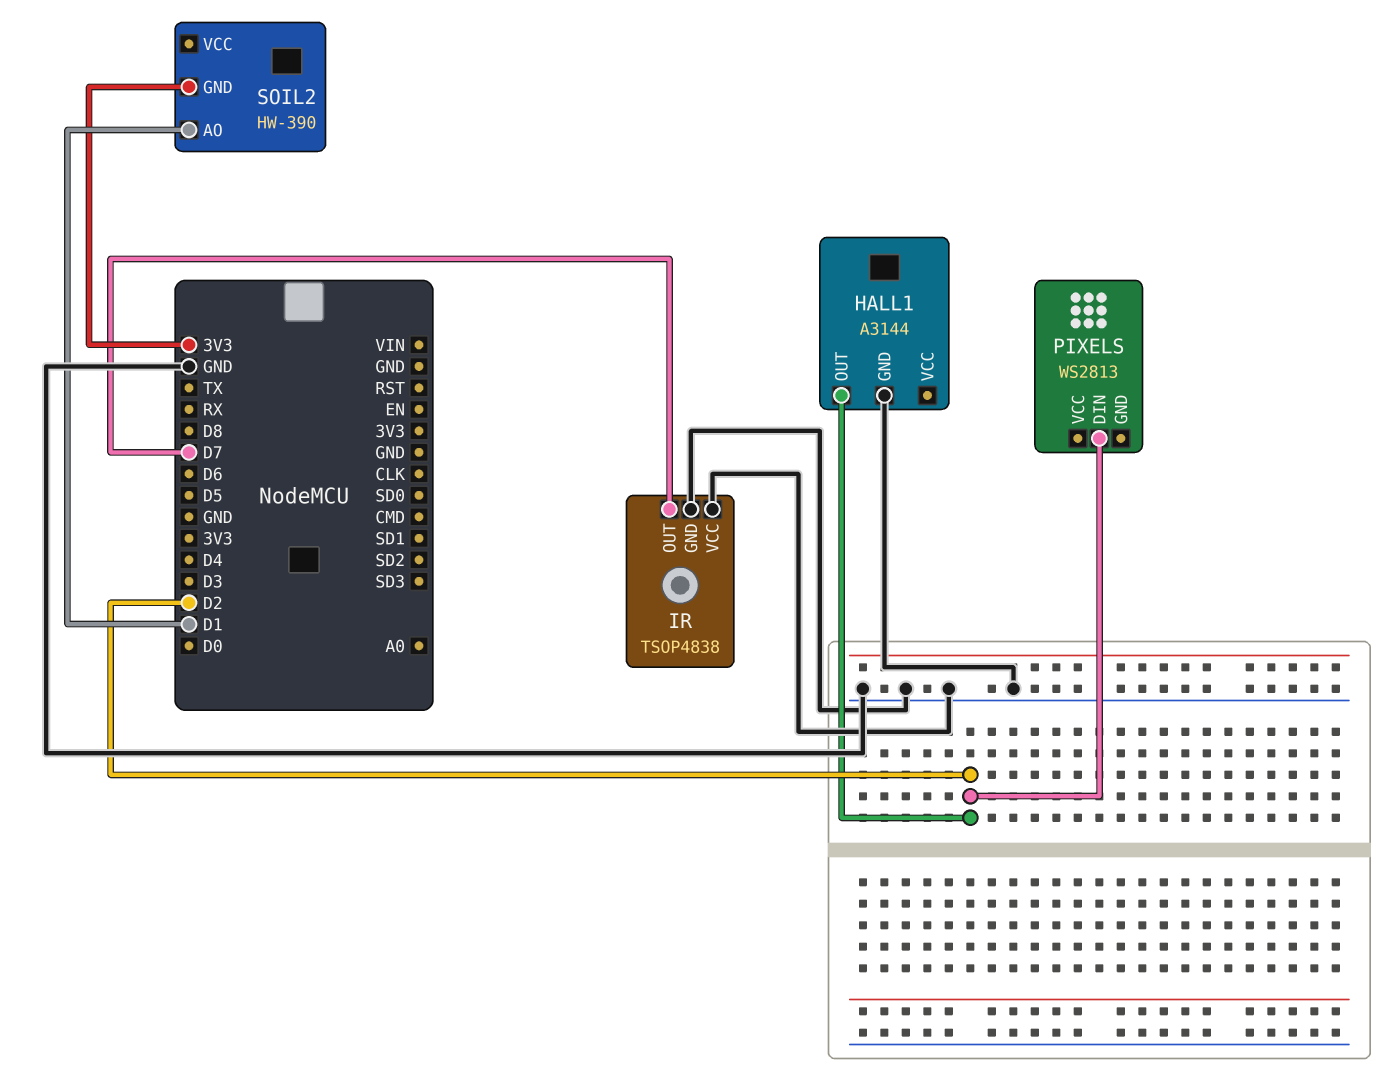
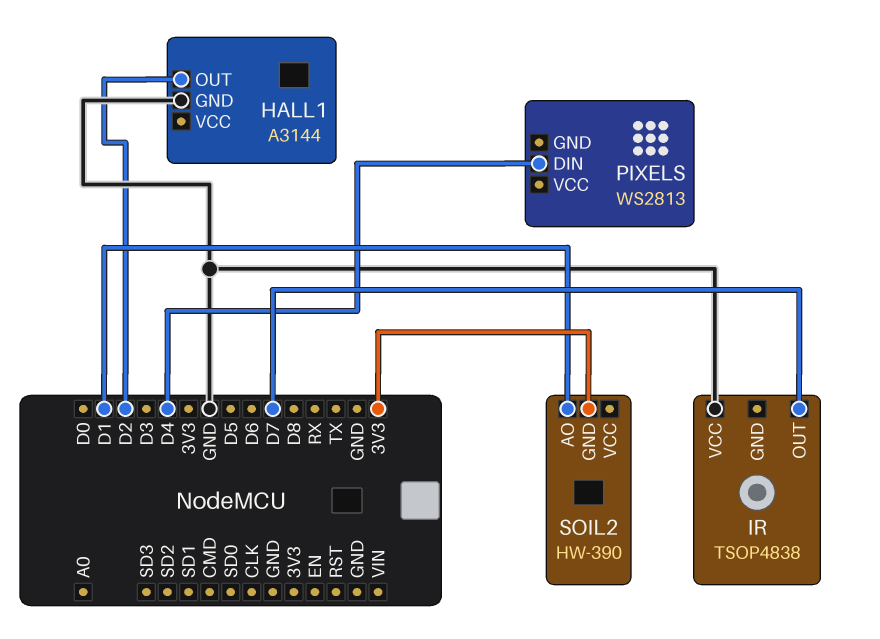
IR pin GND: GND -> none
PIXELS pin DIN: D2 -> D4

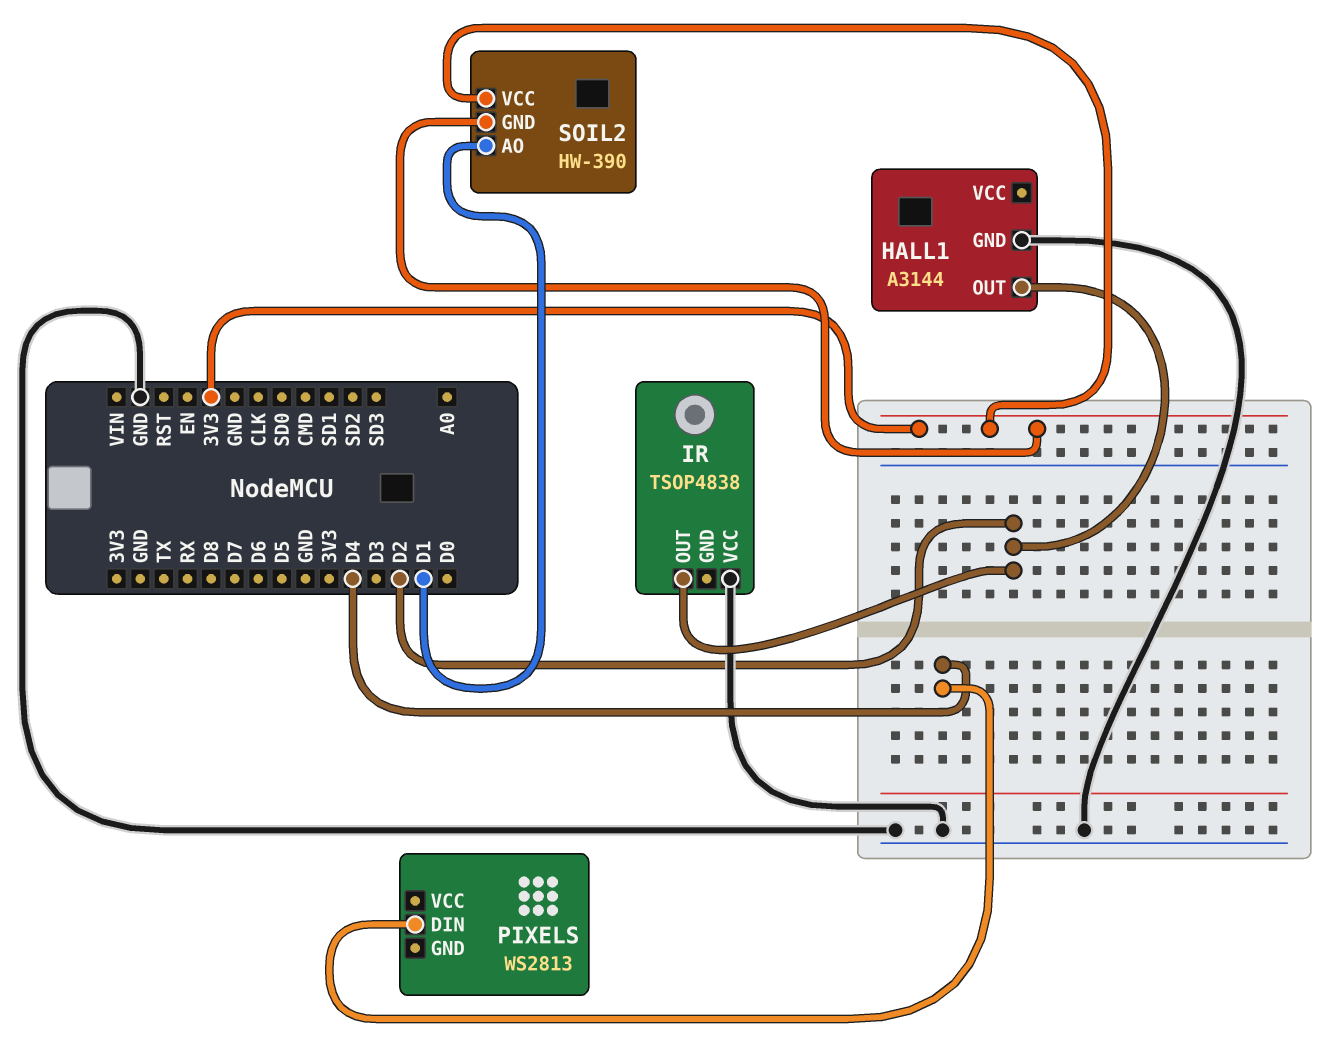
IR pin OUT: D7 -> D2
SOIL2 pin VCC: none -> 3V3

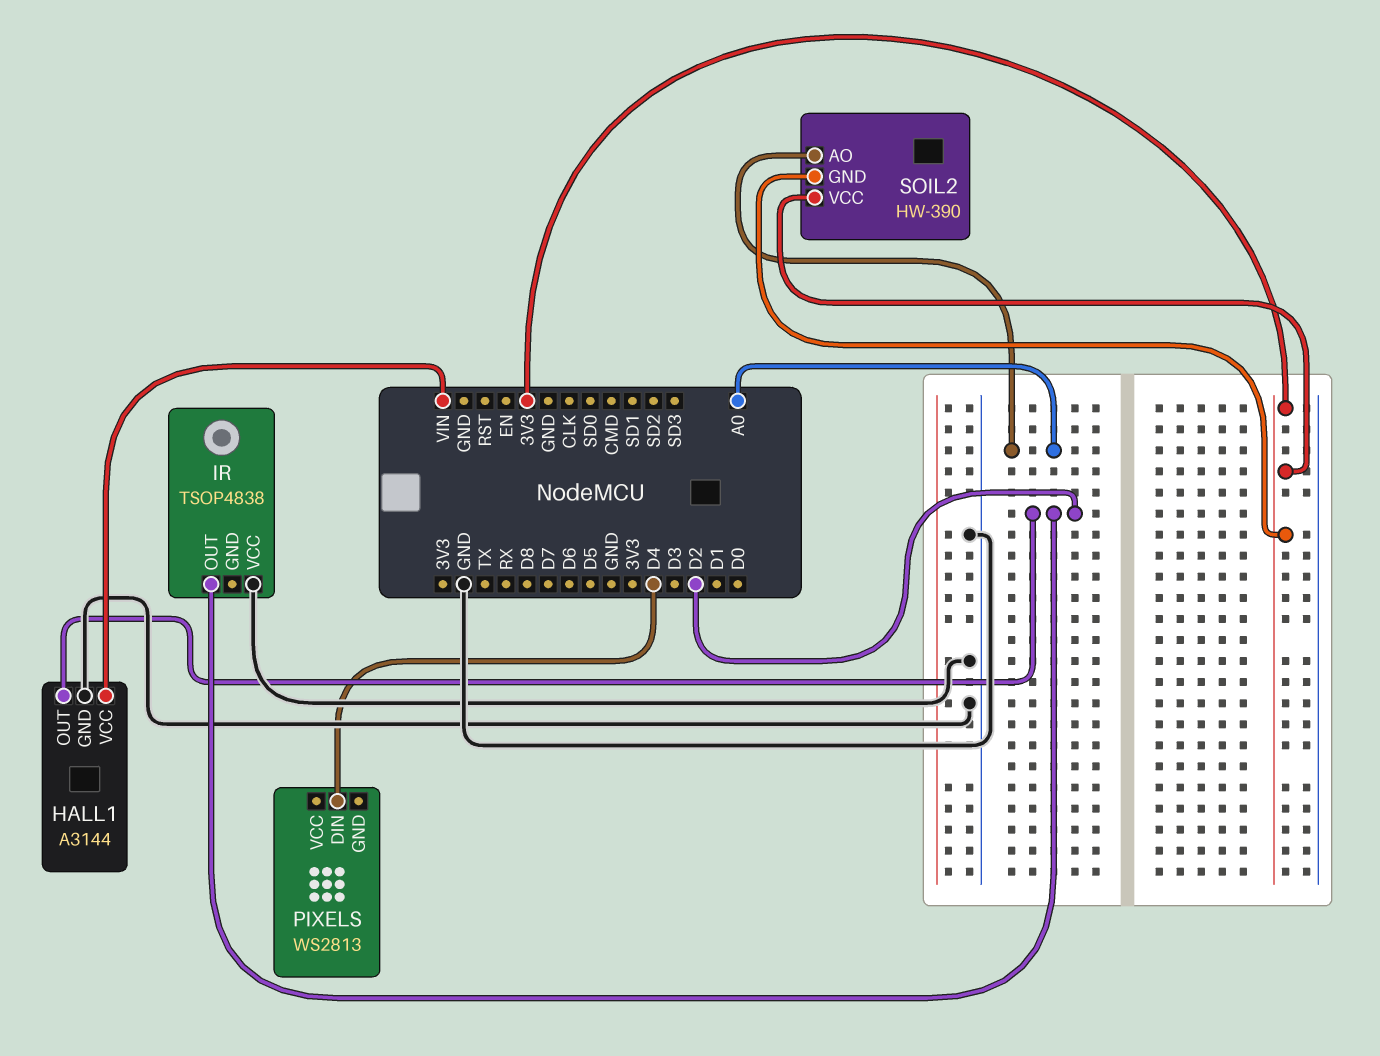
HALL1 pin VCC: none -> VIN
SOIL2 pin AO: D1 -> A0

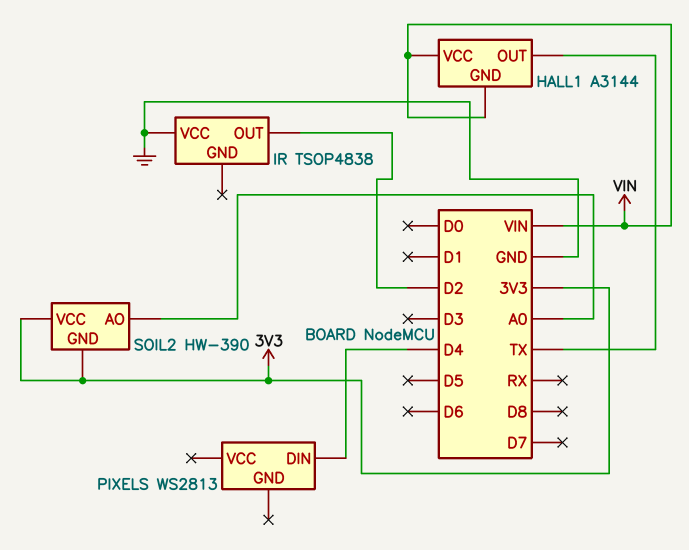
HALL1 pin GND: GND -> VIN
HALL1 pin OUT: D2 -> TX

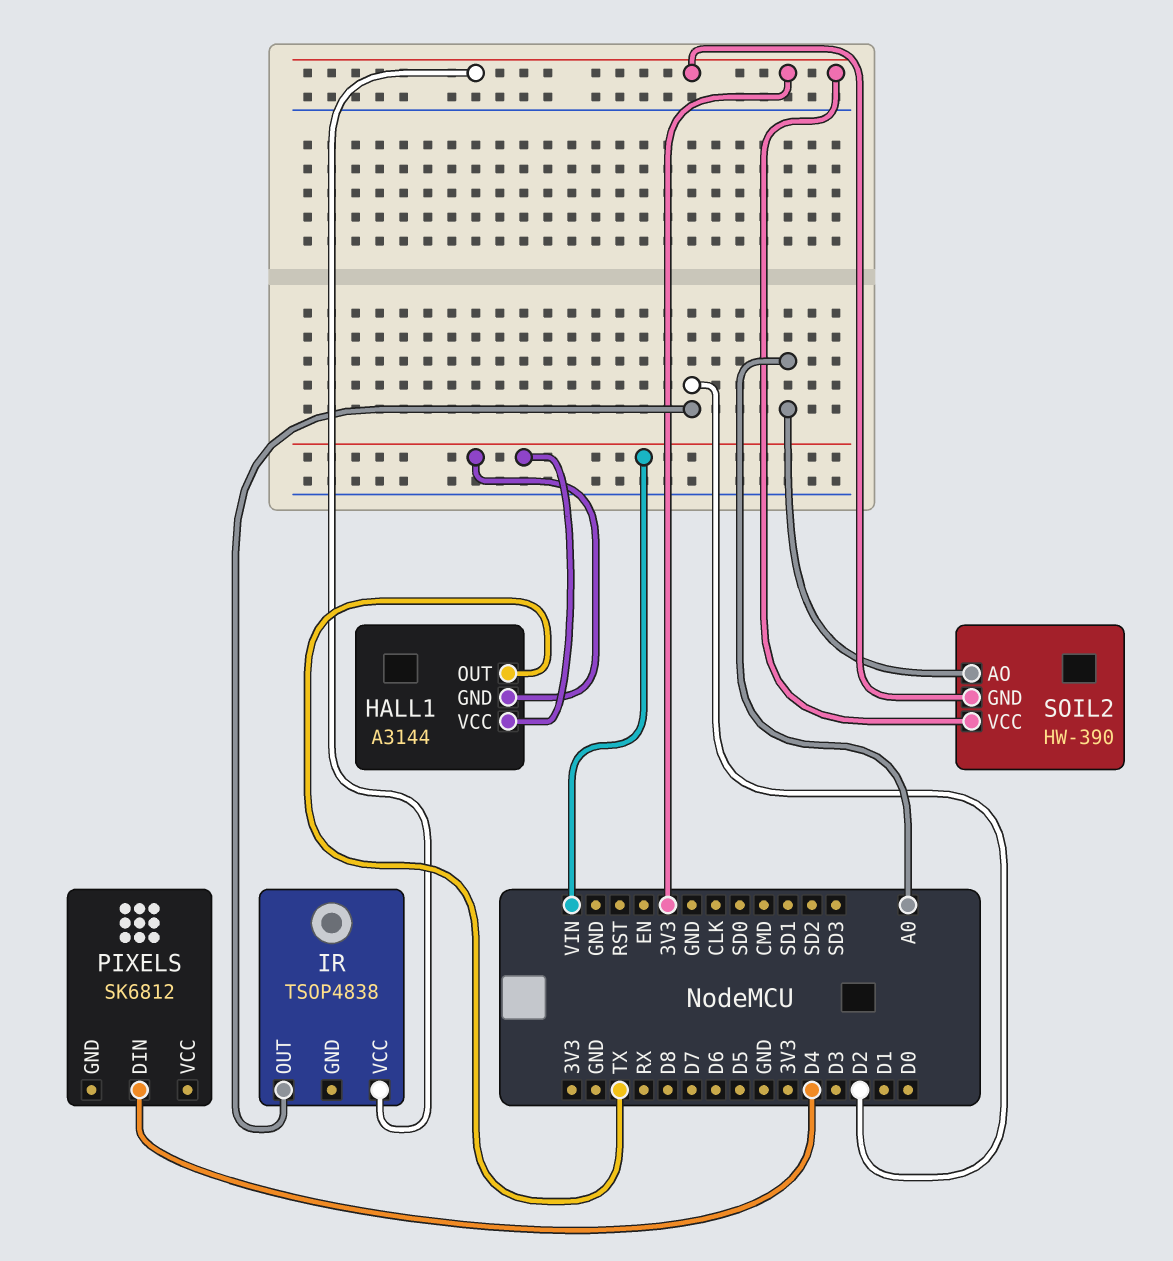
IR pin VCC: GND -> 3V3
PIXELS: WS2813 -> SK6812

